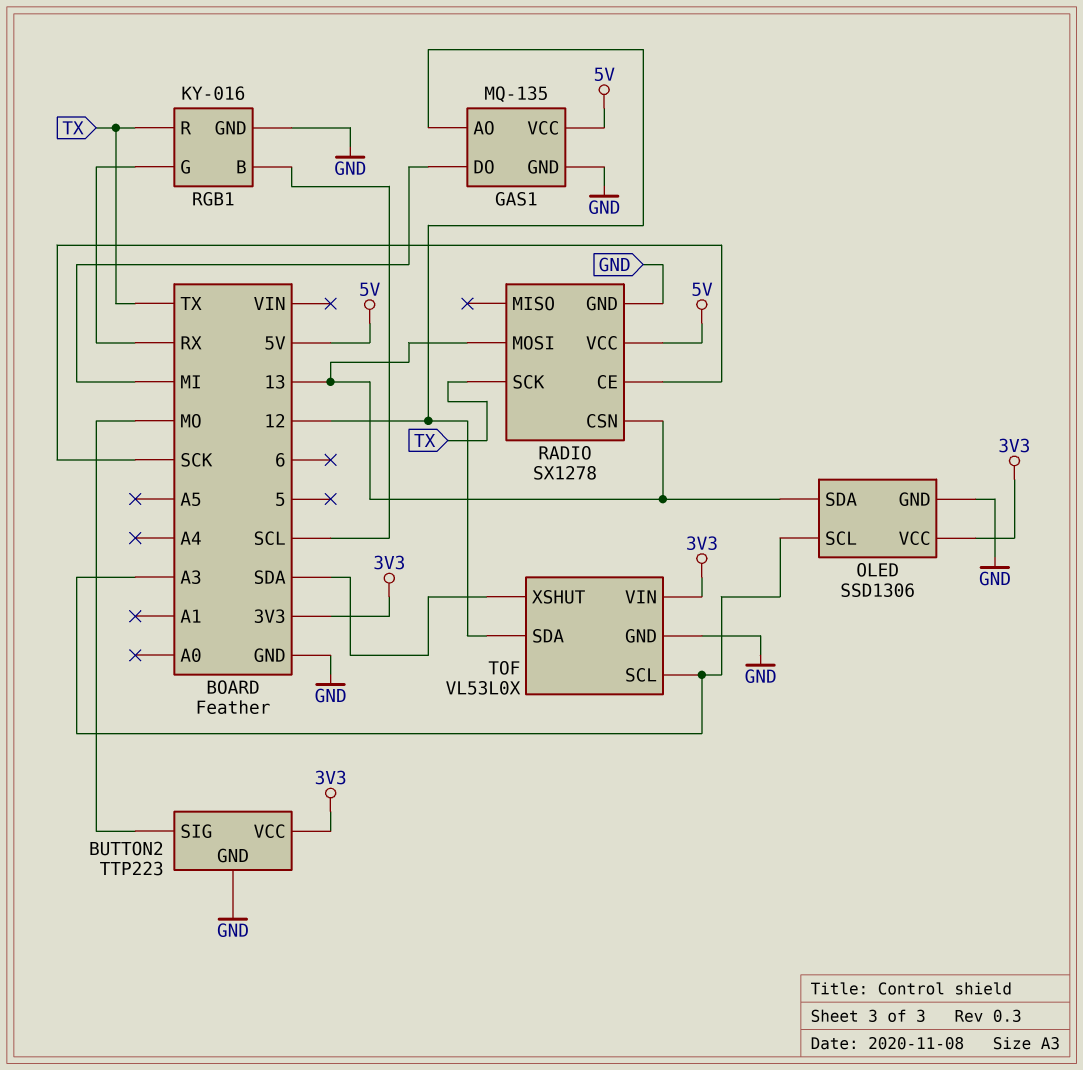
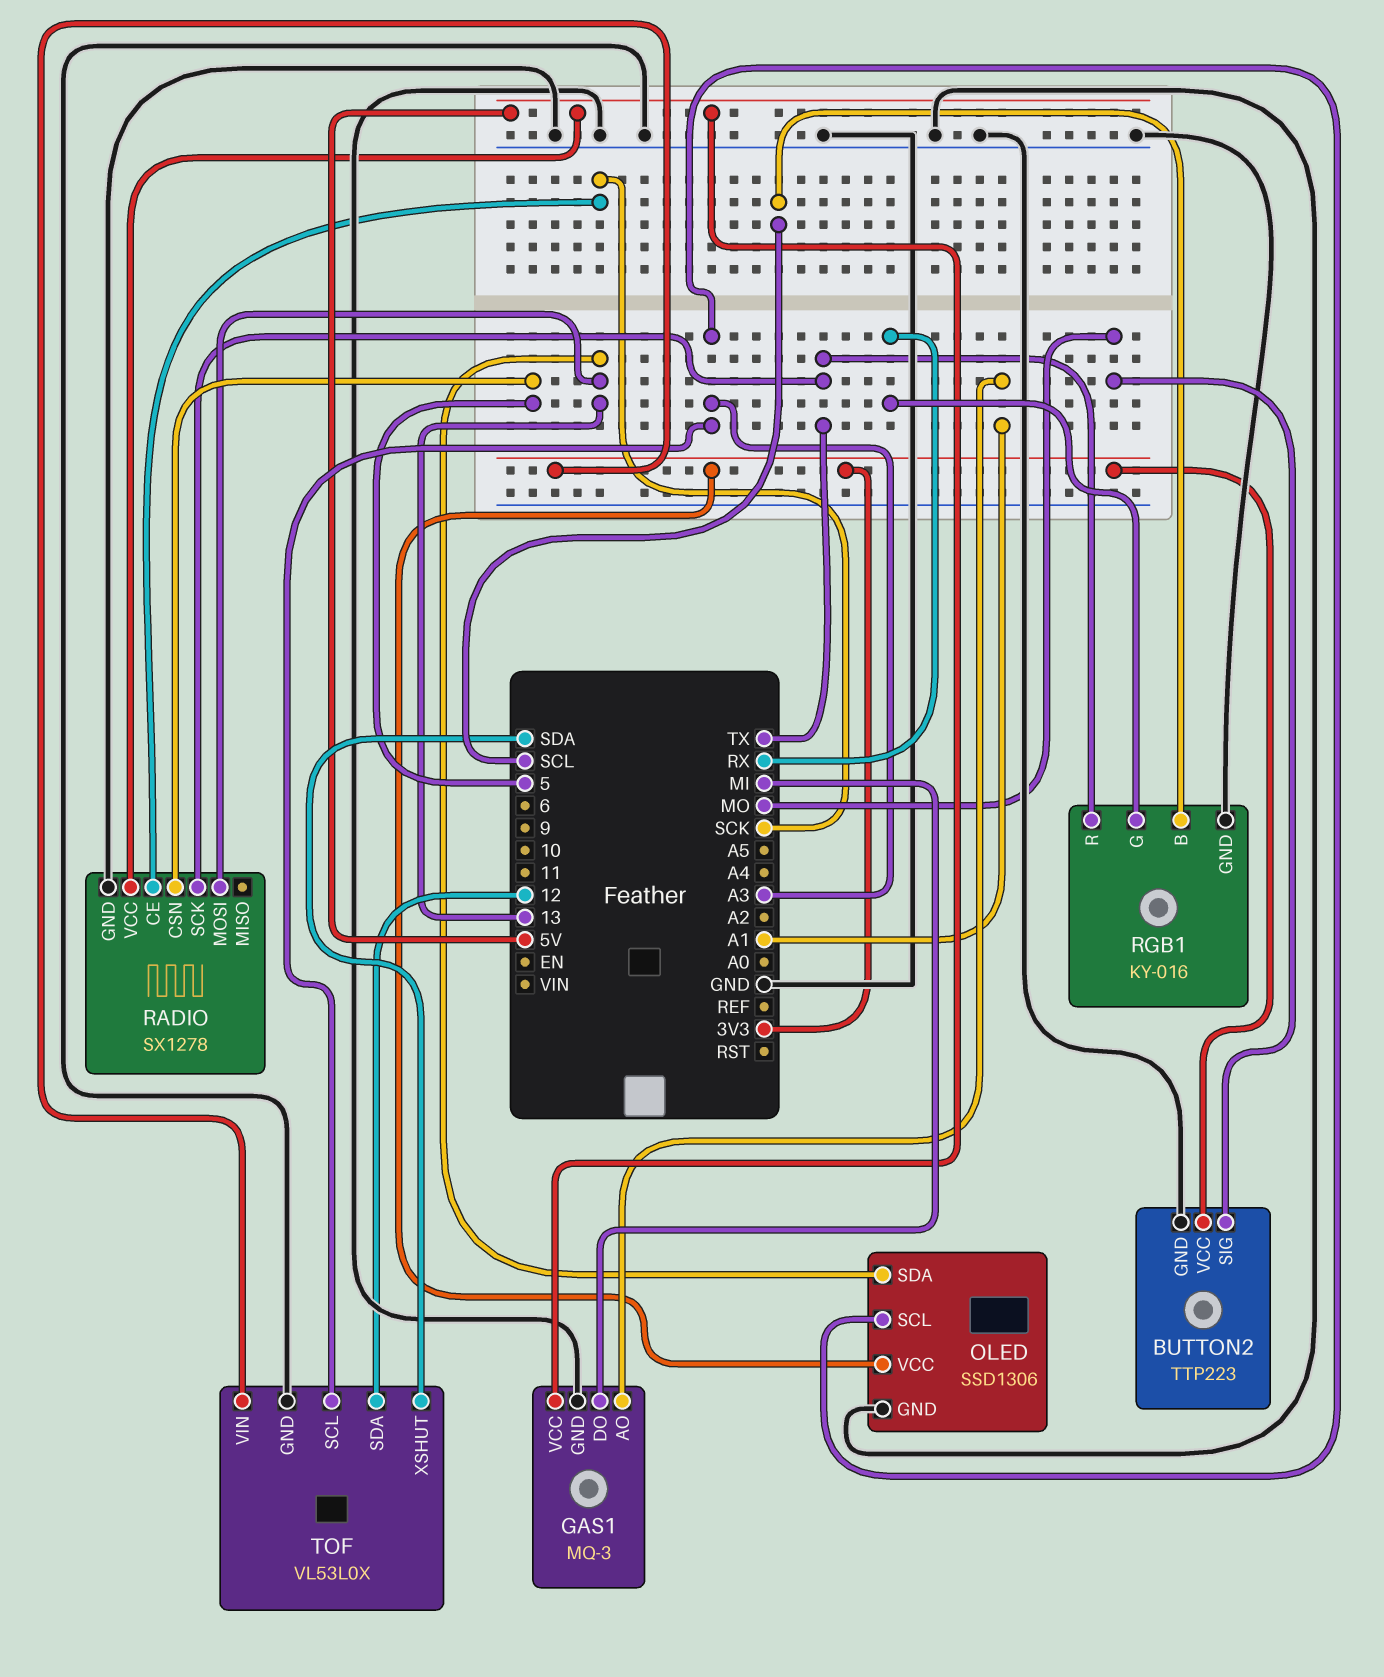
GAS1: MQ-135 -> MQ-3
GAS1 pin AO: 12 -> A1
RADIO pin CSN: 13 -> 5

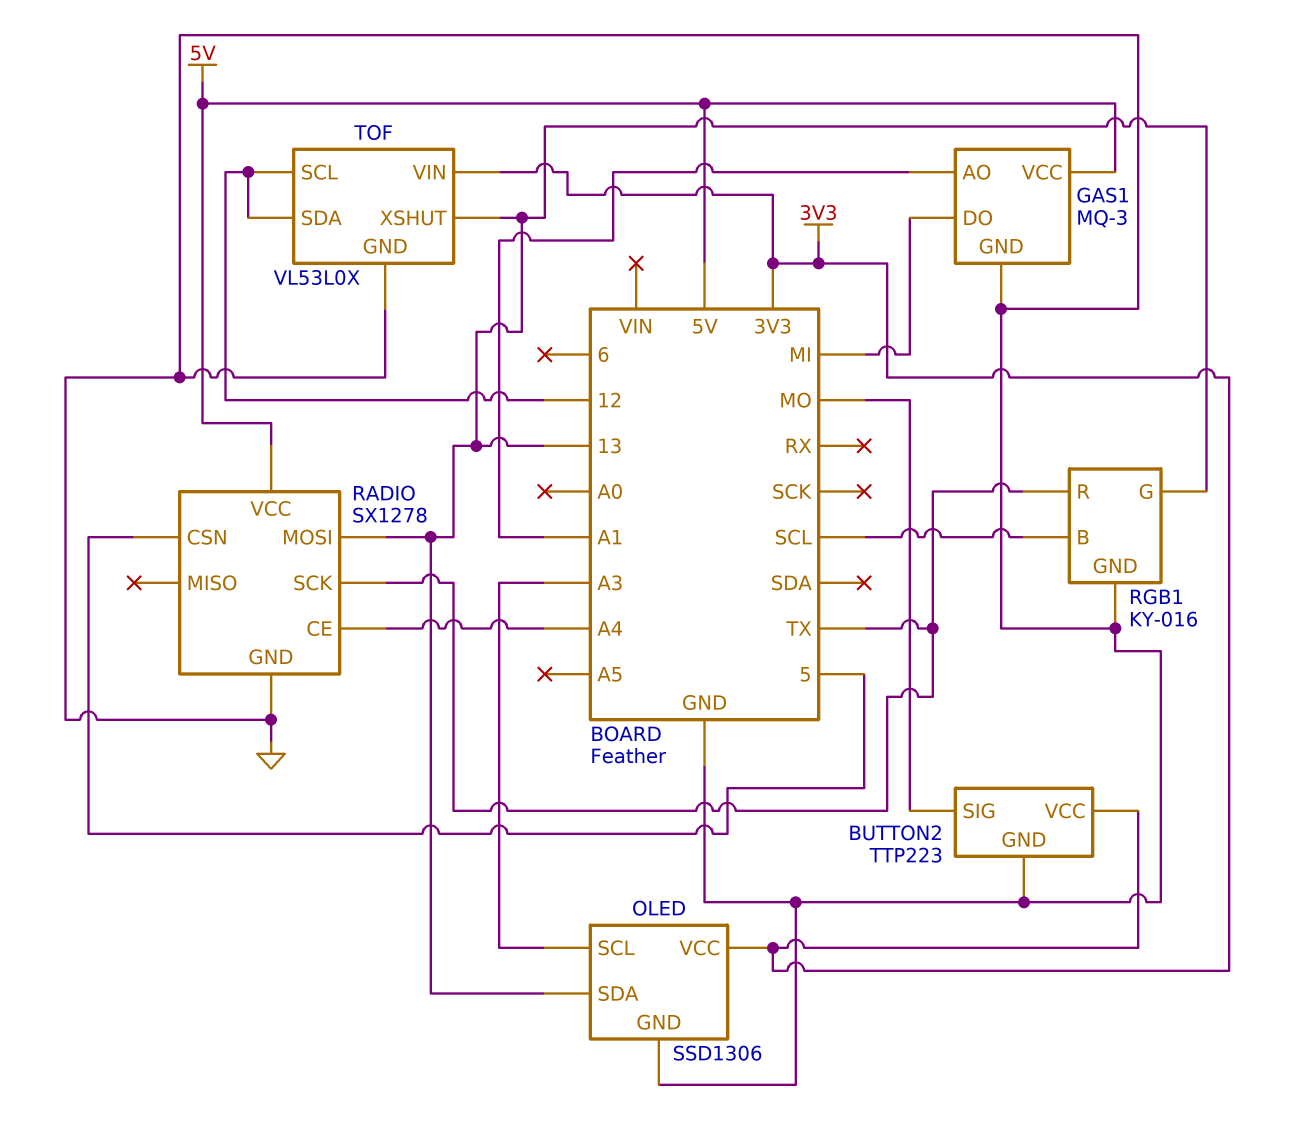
RADIO pin CE: SCK -> A4
RGB1 pin G: RX -> 13
TOF pin SCL: A3 -> 12
TOF pin XSHUT: SDA -> 13

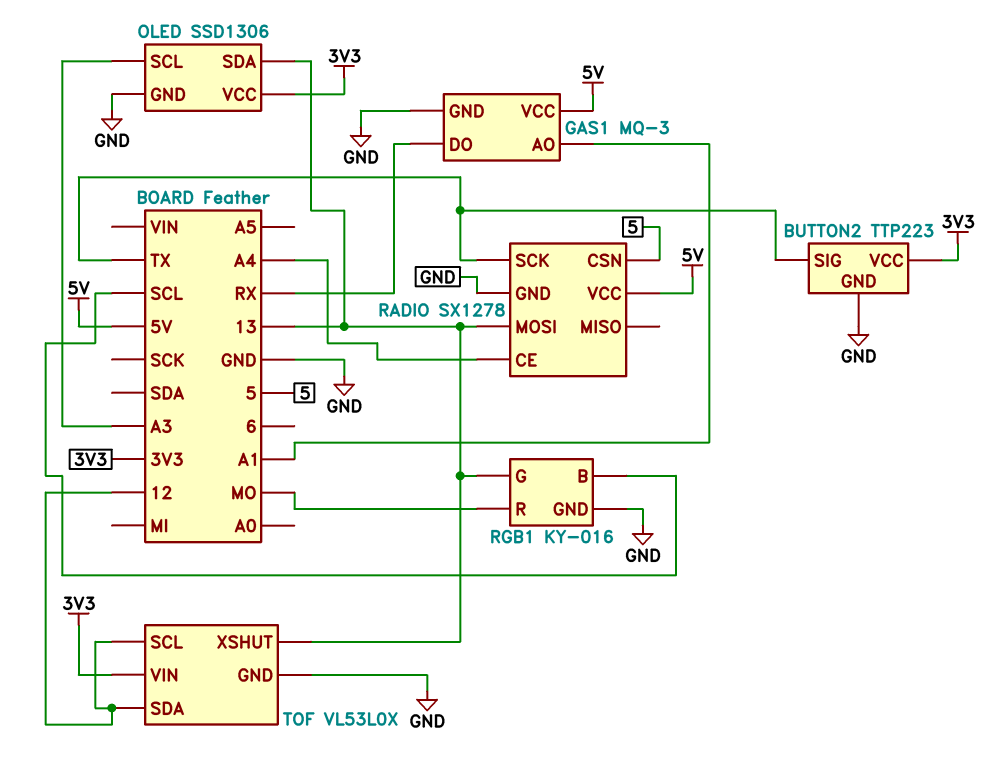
BUTTON2 pin SIG: MO -> TX
GAS1 pin DO: MI -> RX
RGB1 pin R: TX -> MO

